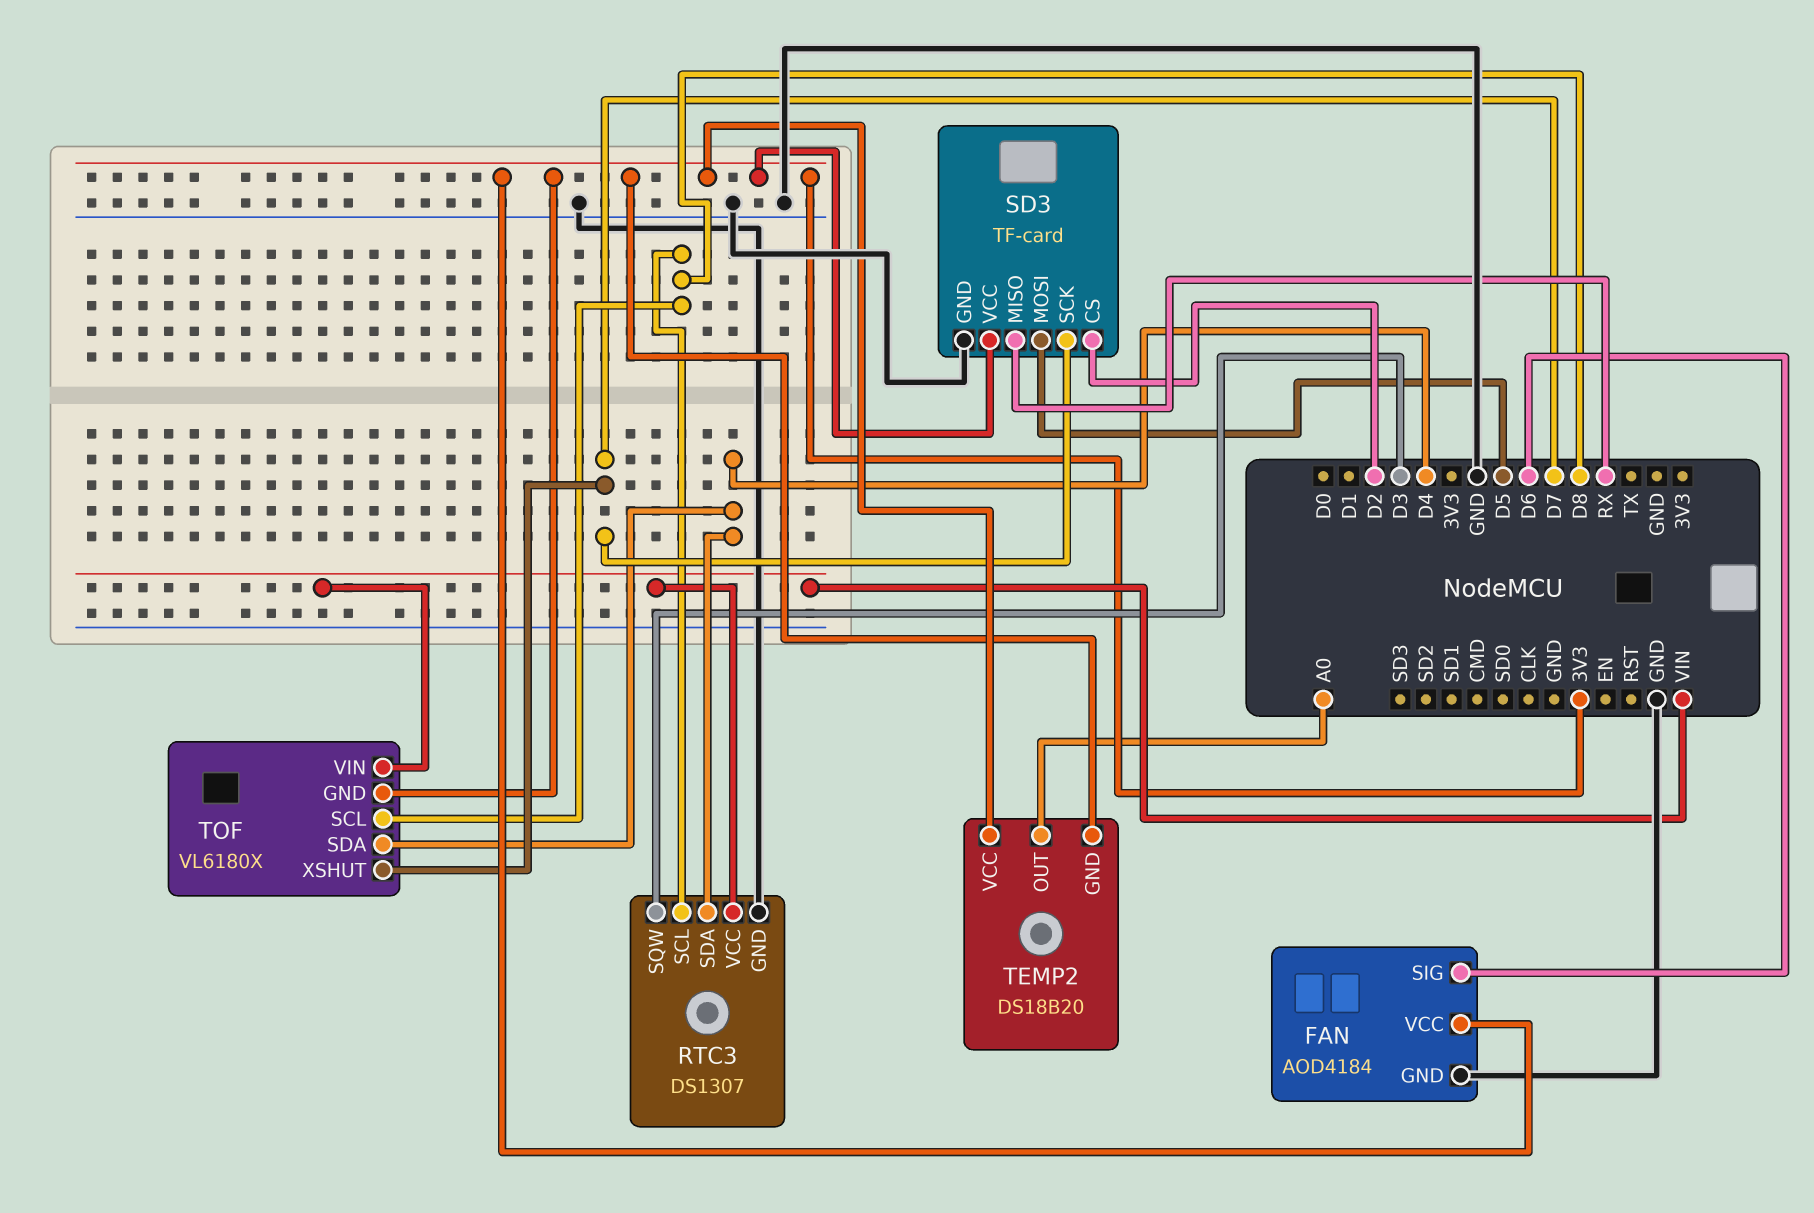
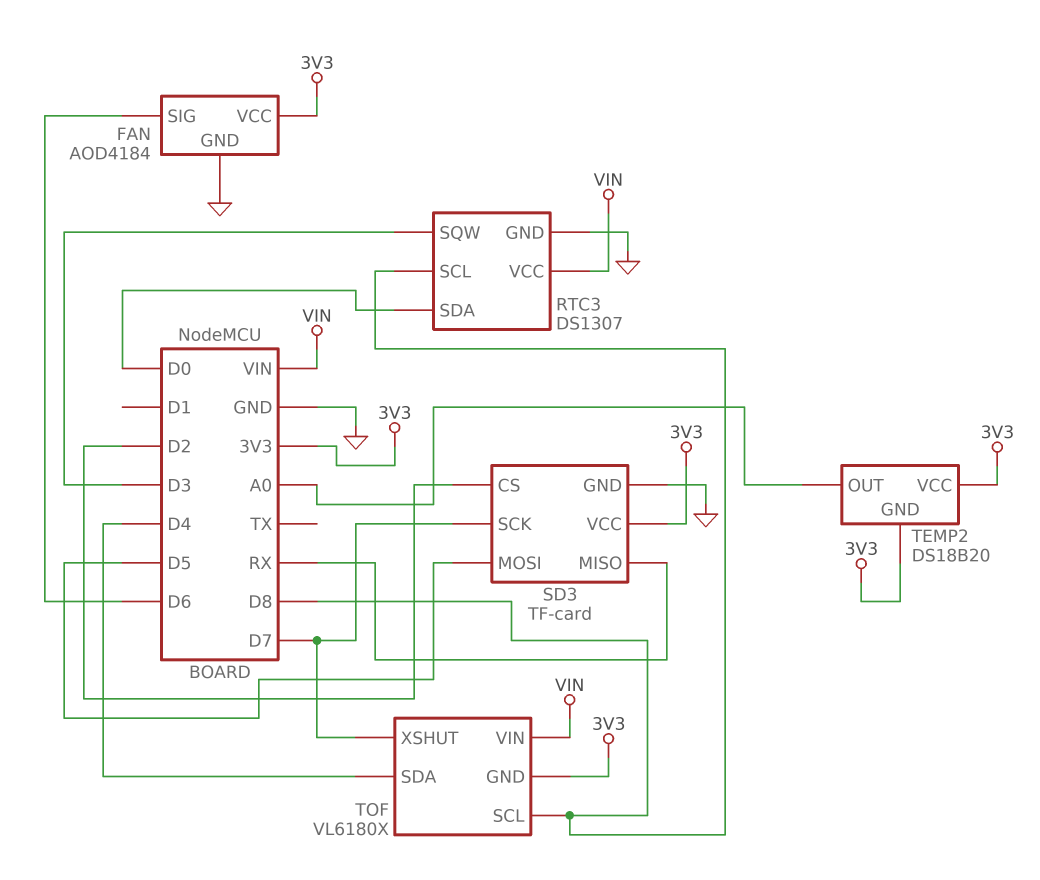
RTC3 pin SDA: D4 -> D0

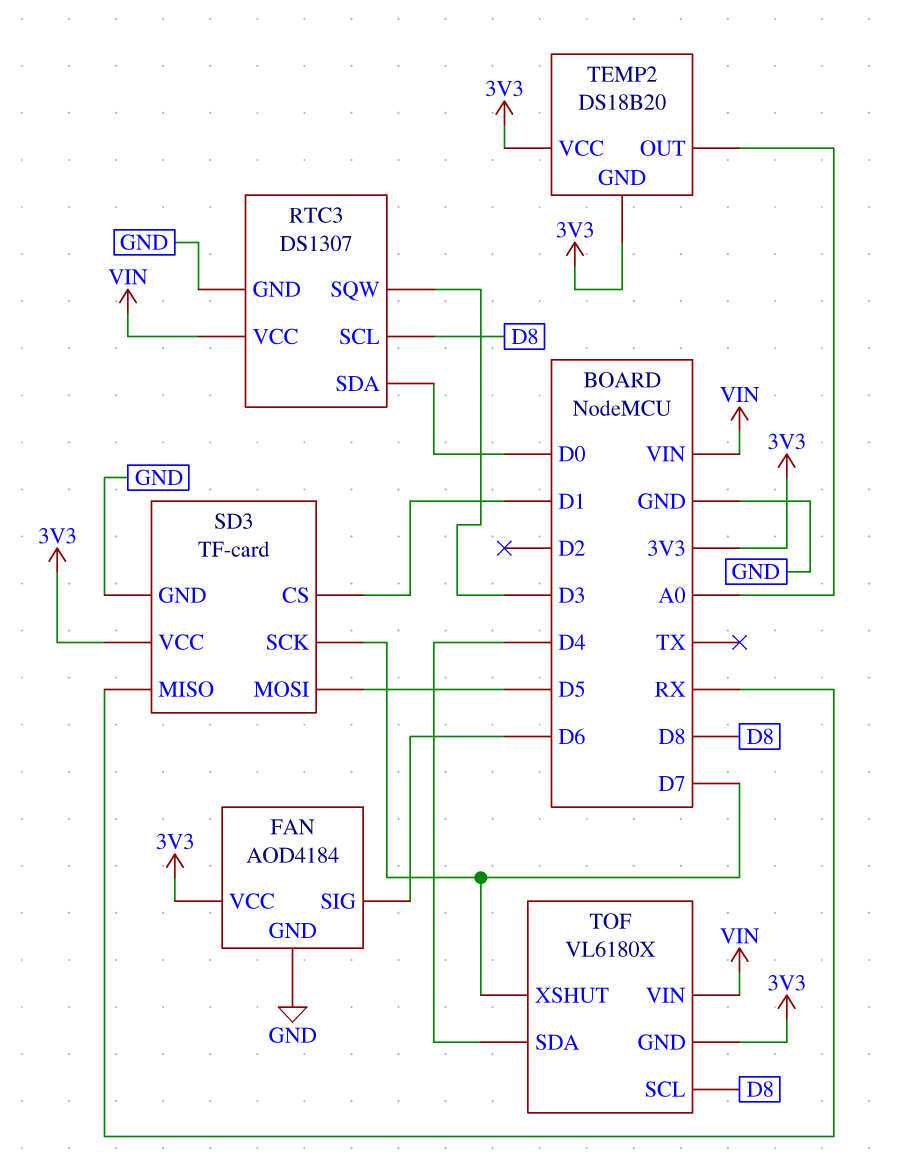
SD3 pin CS: D2 -> D1

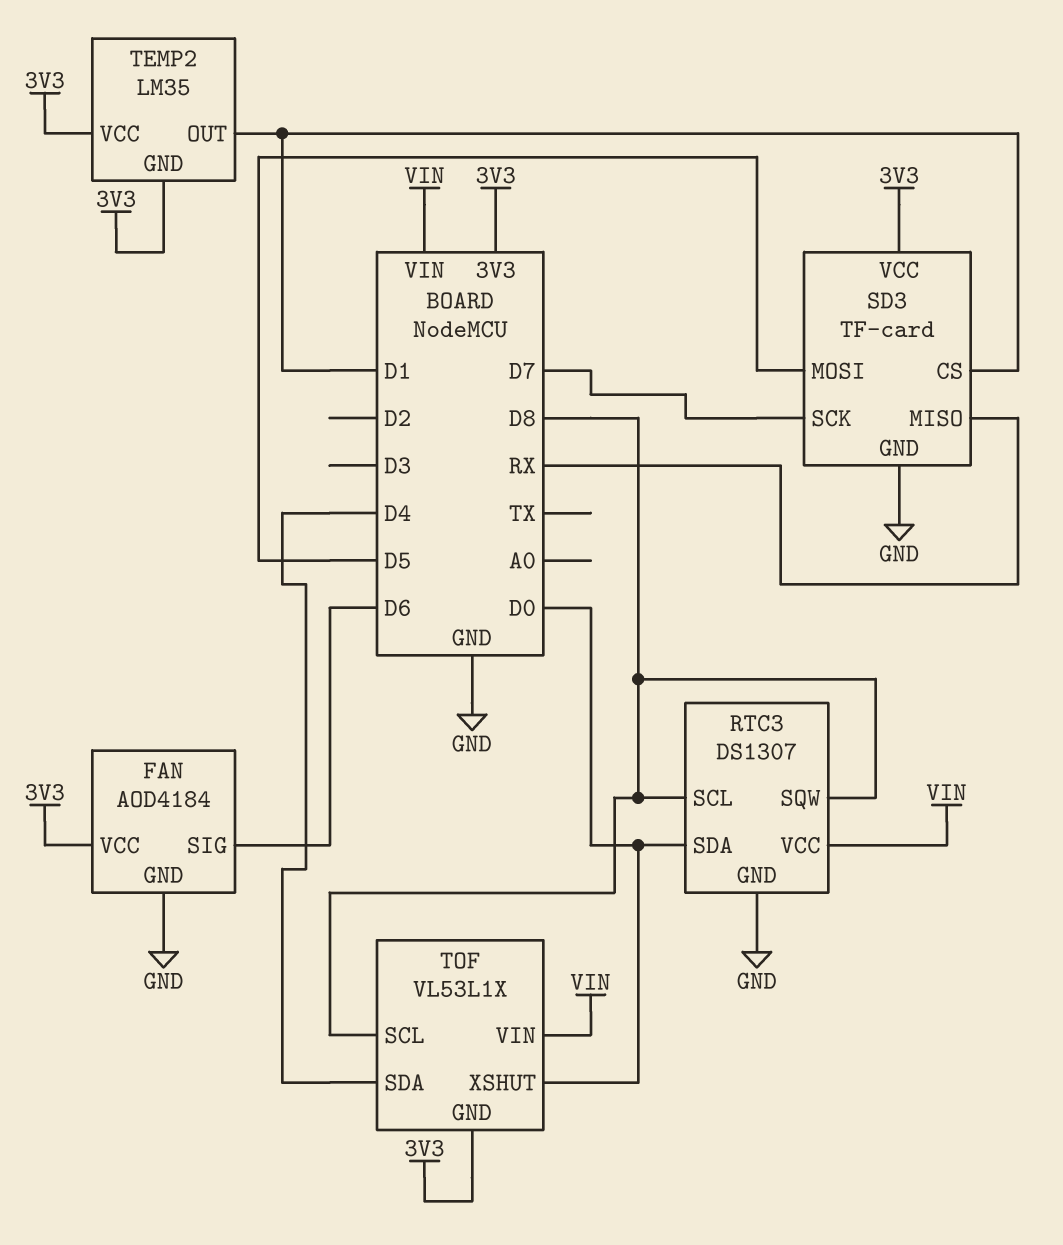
RTC3 pin SQW: D3 -> D8
TEMP2: DS18B20 -> LM35
TEMP2 pin OUT: A0 -> D1
TOF: VL6180X -> VL53L1X
TOF pin XSHUT: D7 -> D0

